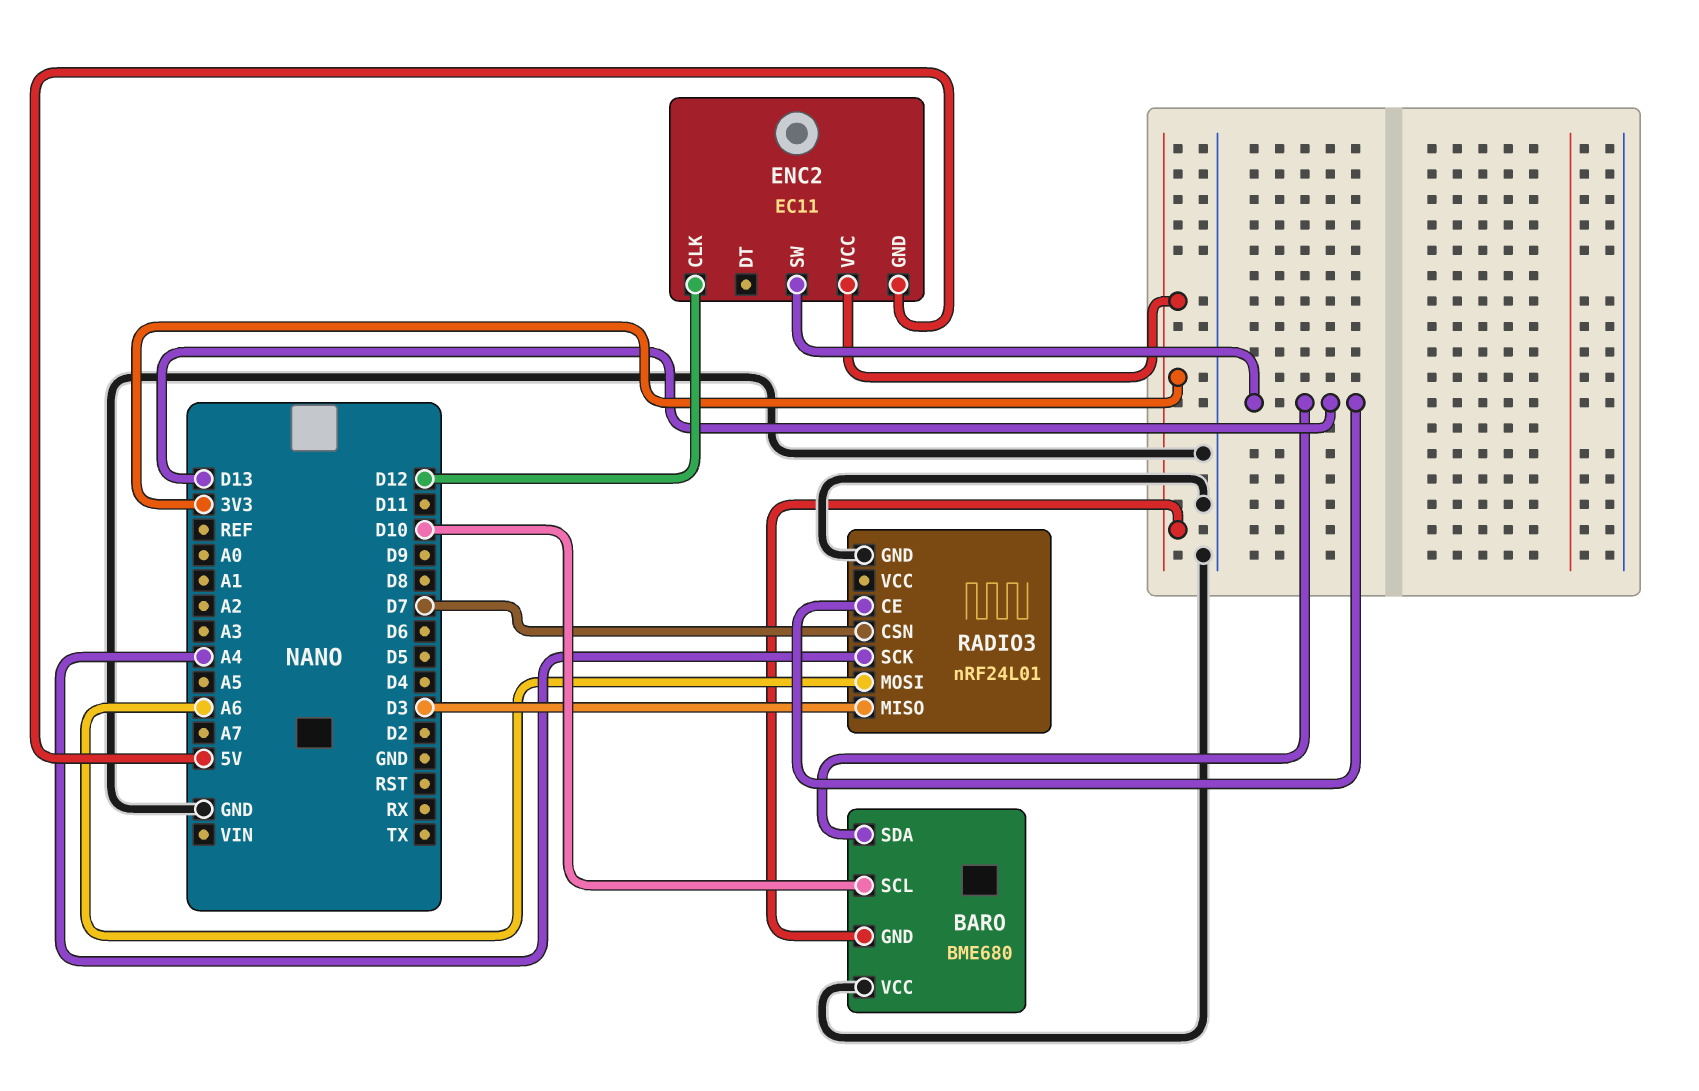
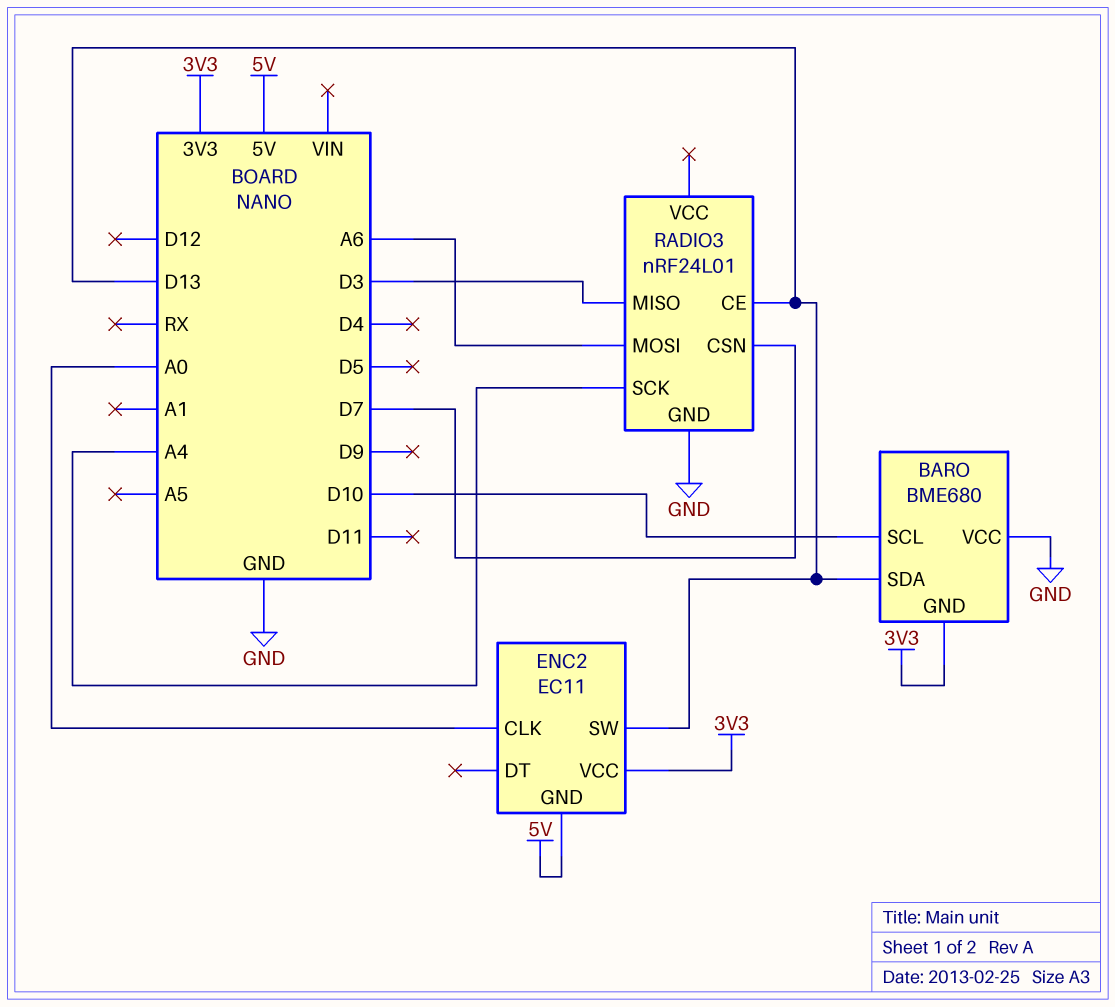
ENC2 pin CLK: D12 -> A0

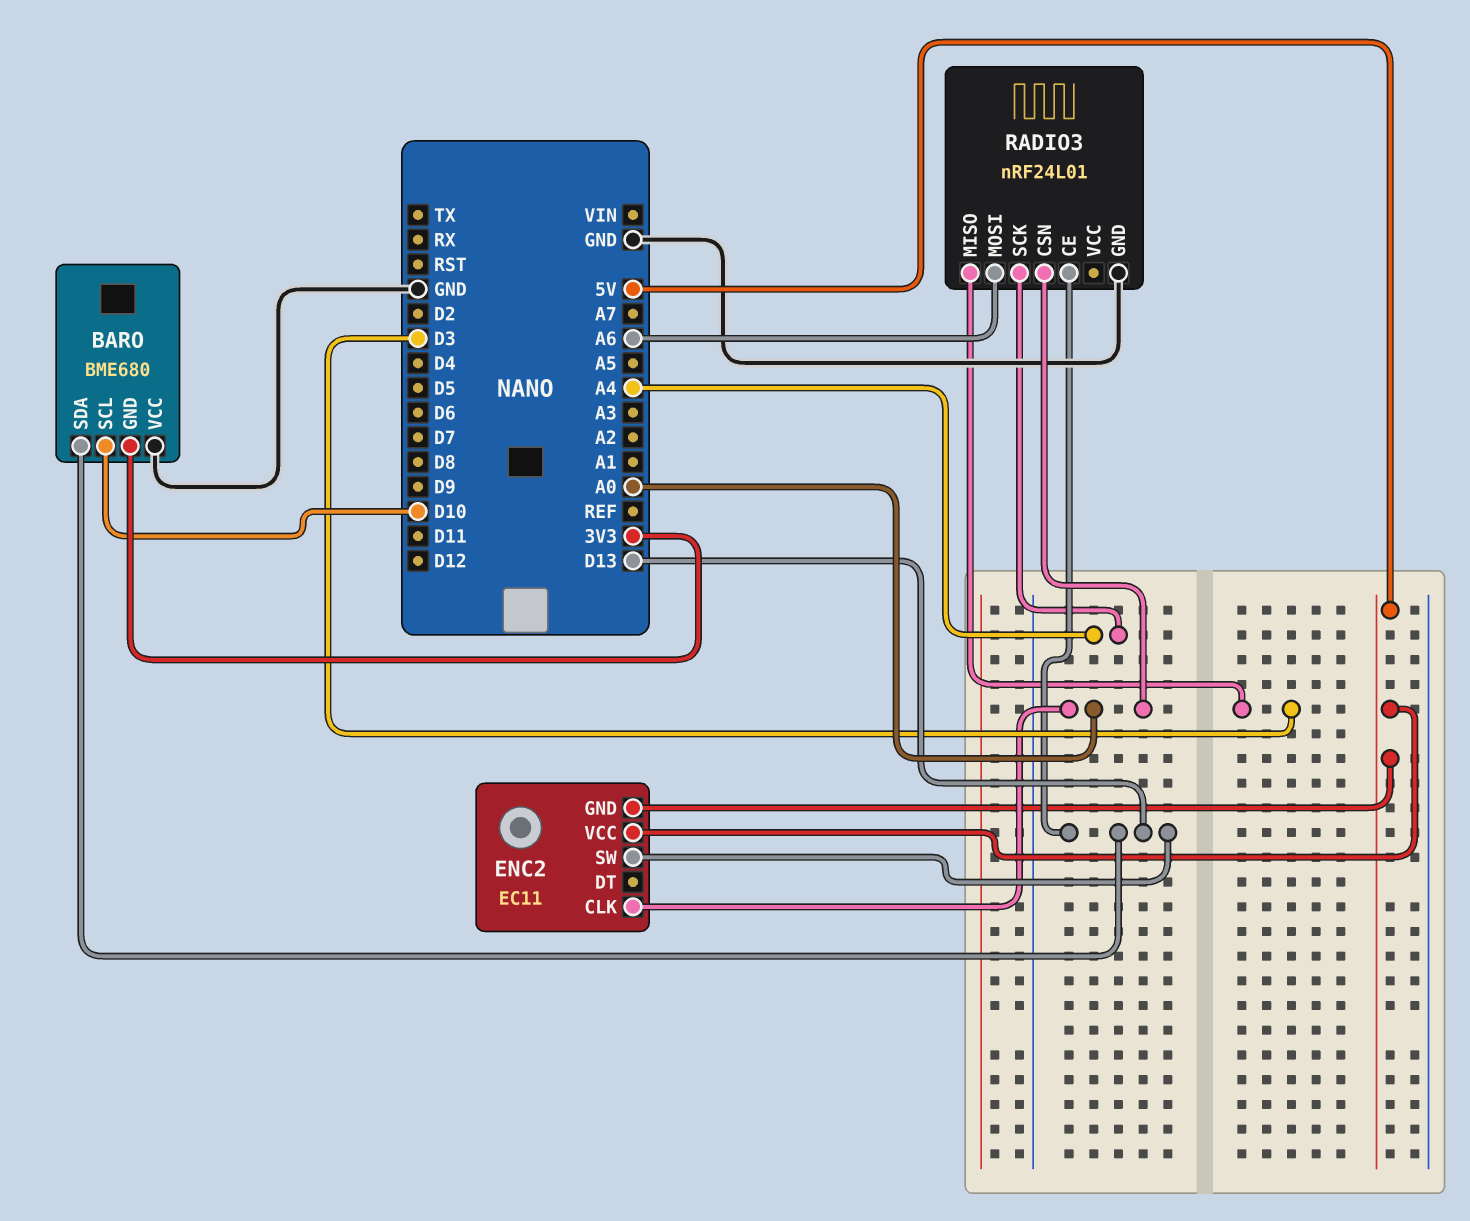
ENC2 pin VCC: 3V3 -> 5V
RADIO3 pin CSN: D7 -> A0

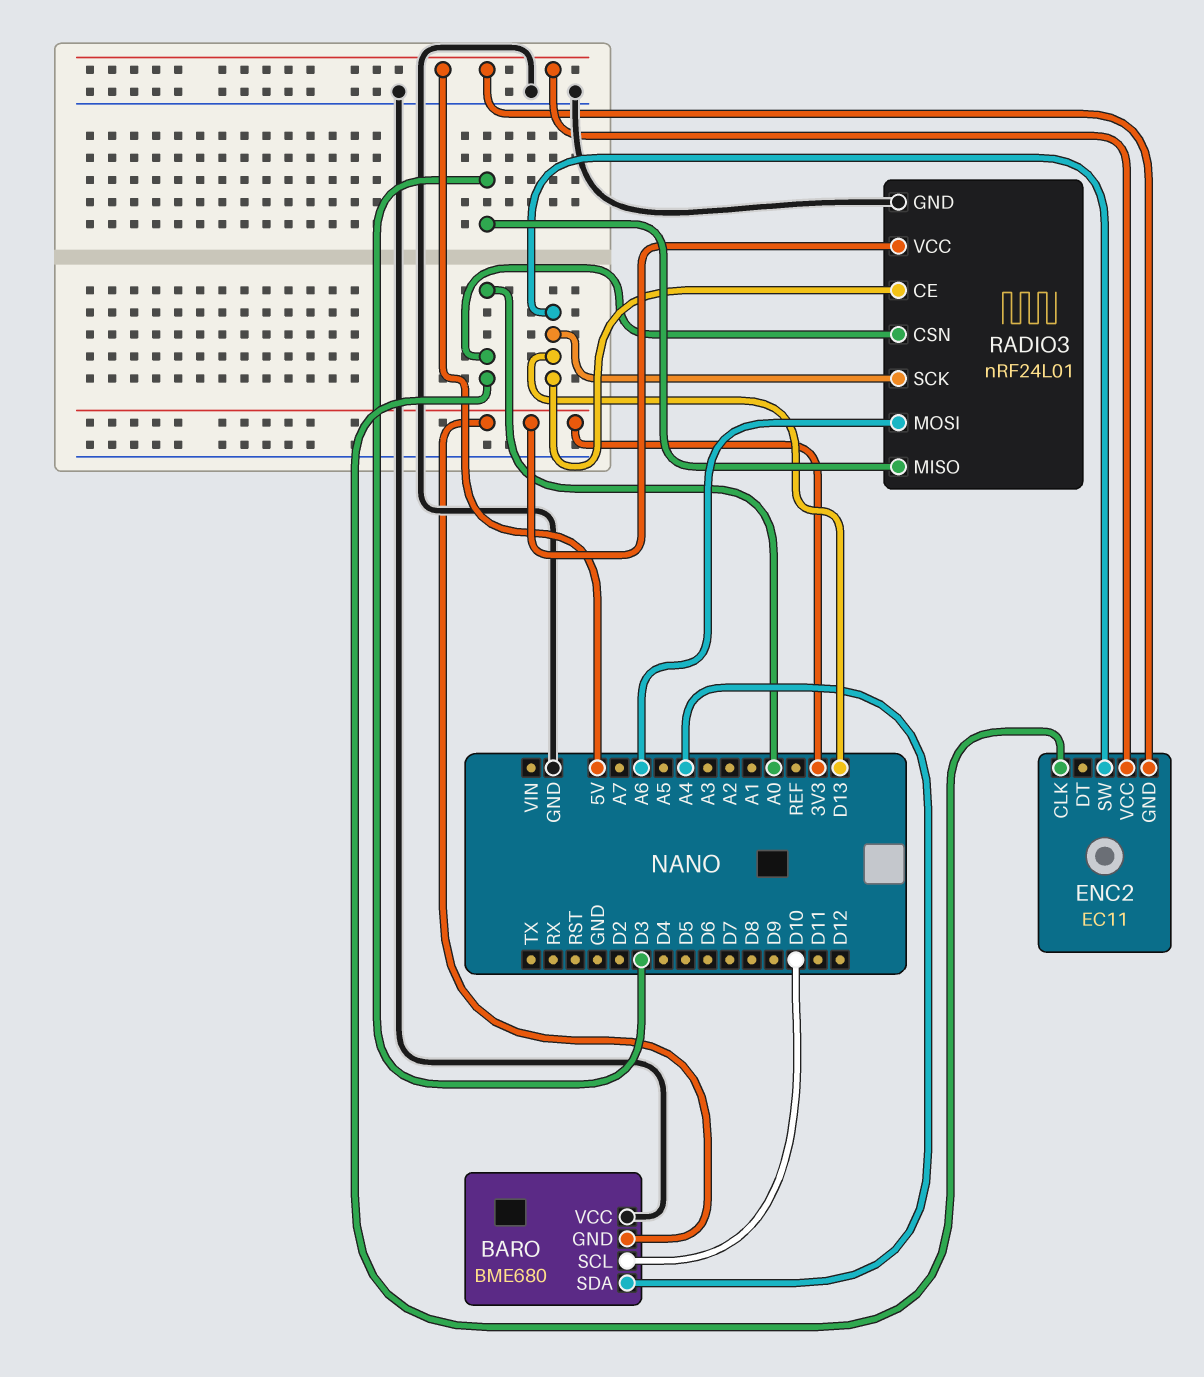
BARO pin SDA: D13 -> A4
RADIO3 pin SCK: A4 -> D13
RADIO3 pin VCC: none -> 3V3

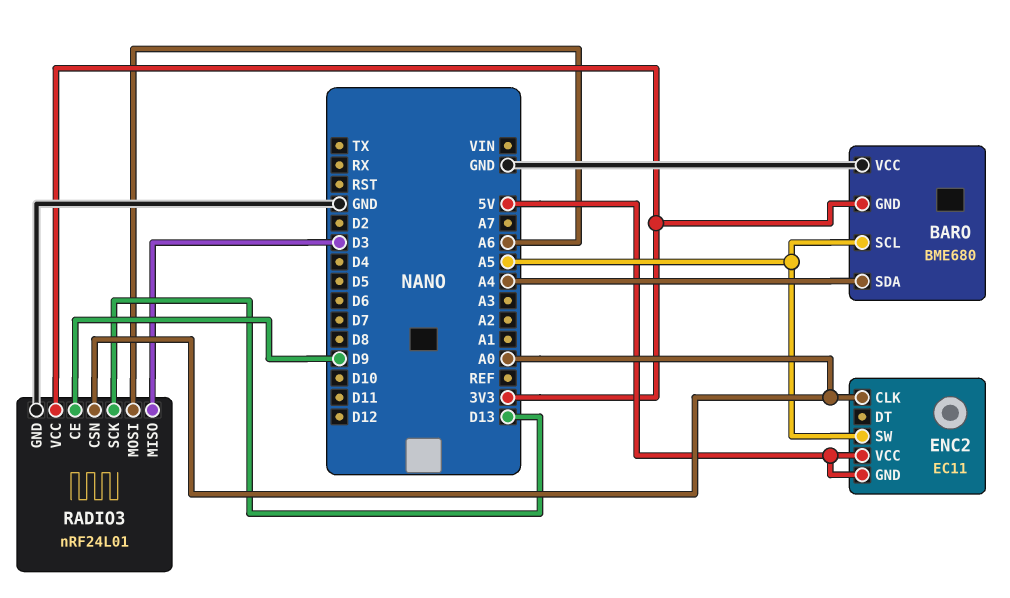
BARO pin SCL: D10 -> A5
ENC2 pin SW: D13 -> A5
RADIO3 pin CE: D13 -> D9

